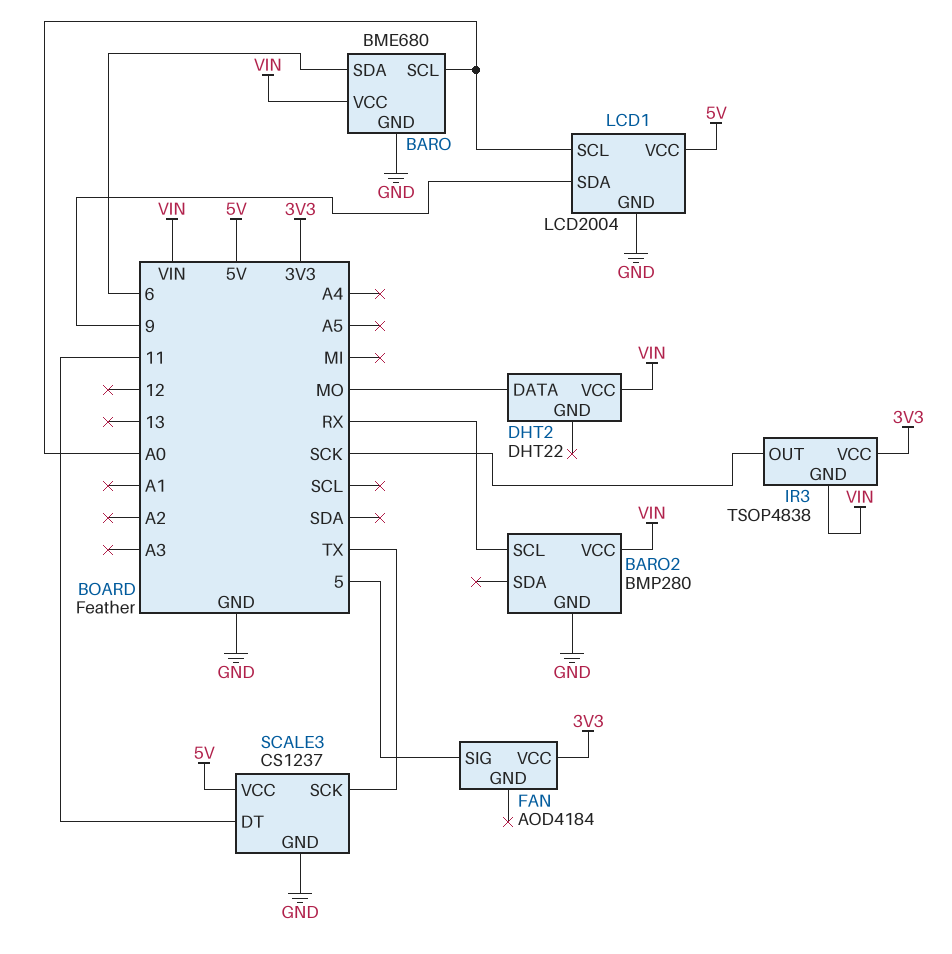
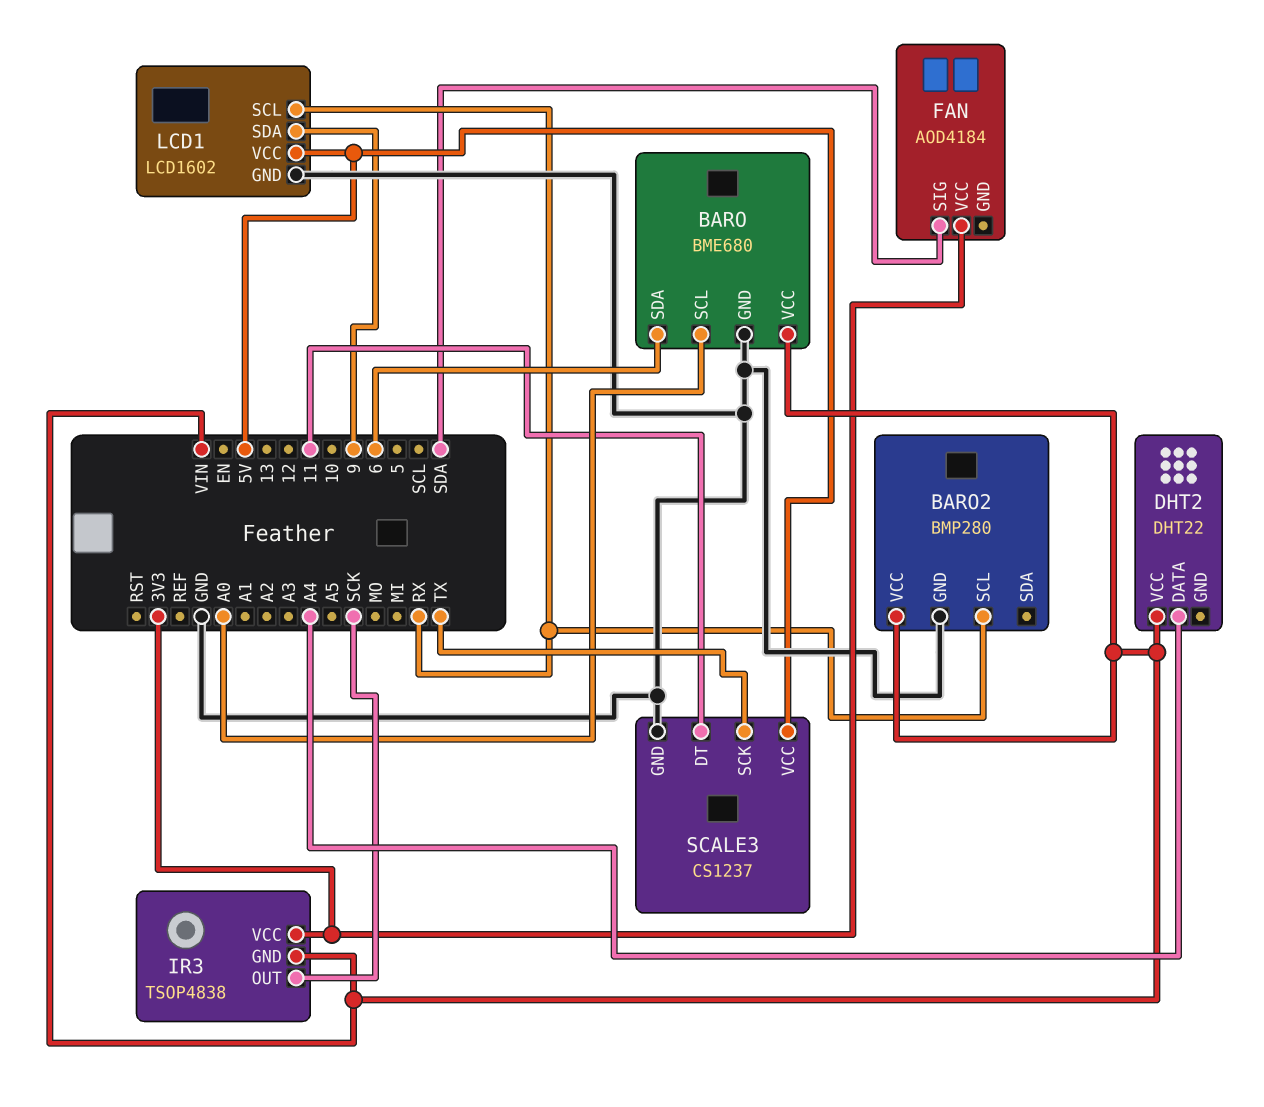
DHT2 pin DATA: MO -> A4
FAN pin SIG: 5 -> SDA
LCD1: LCD2004 -> LCD1602
LCD1 pin SCL: A0 -> RX

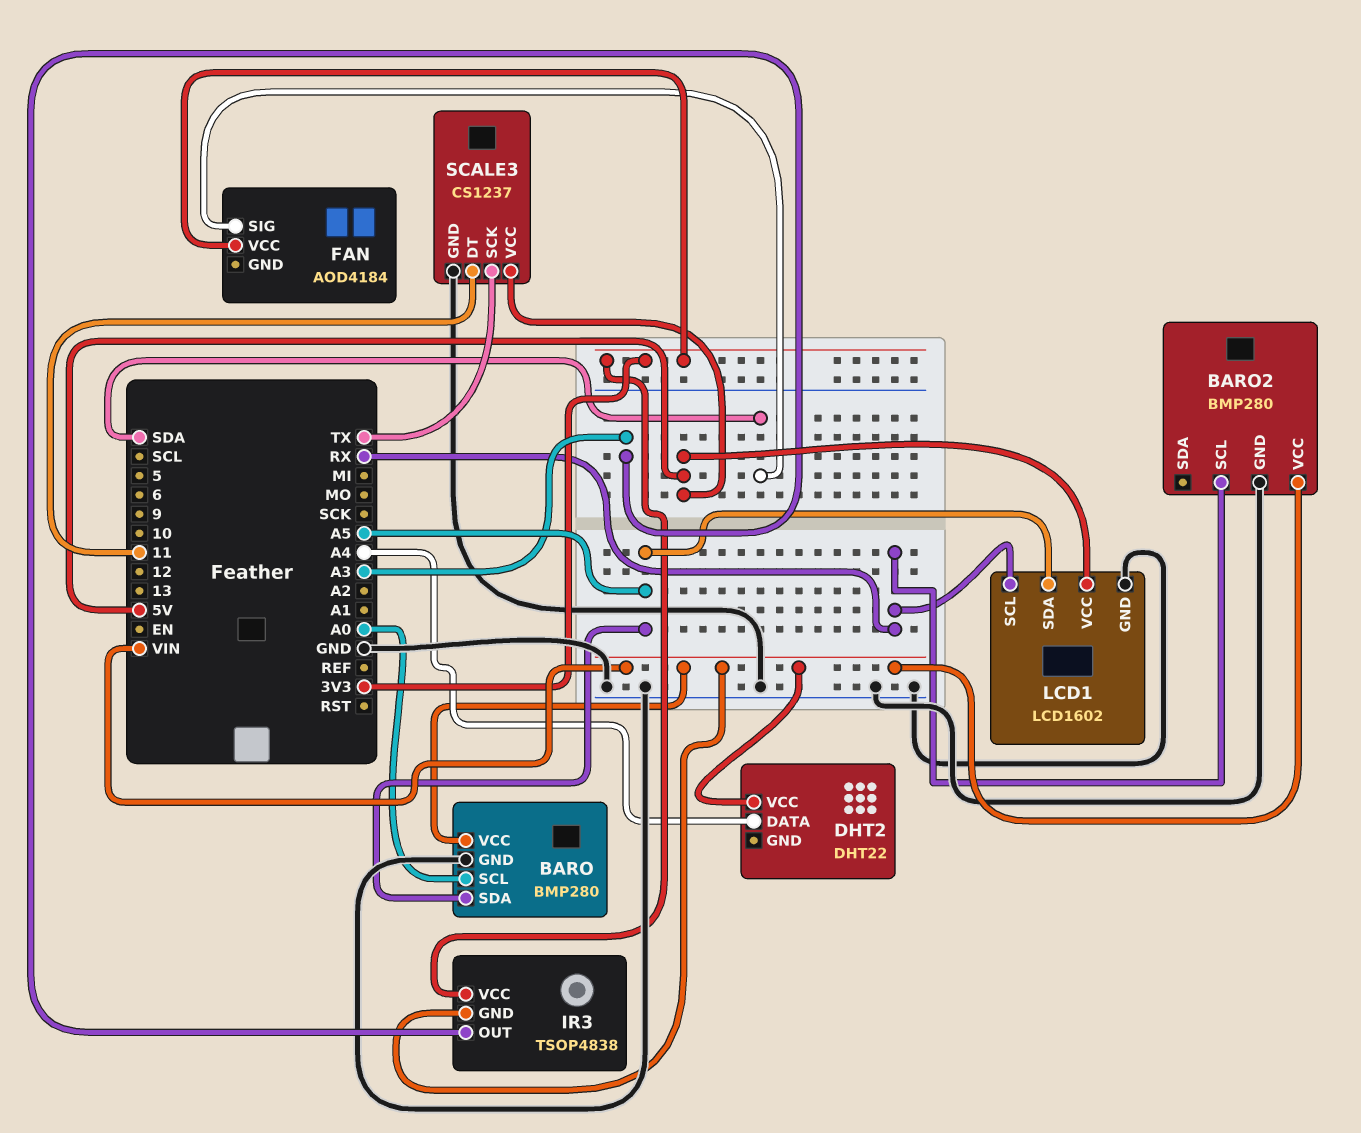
BARO: BME680 -> BMP280
BARO pin SDA: 6 -> A5
IR3 pin OUT: SCK -> A3
LCD1 pin SDA: 9 -> A5

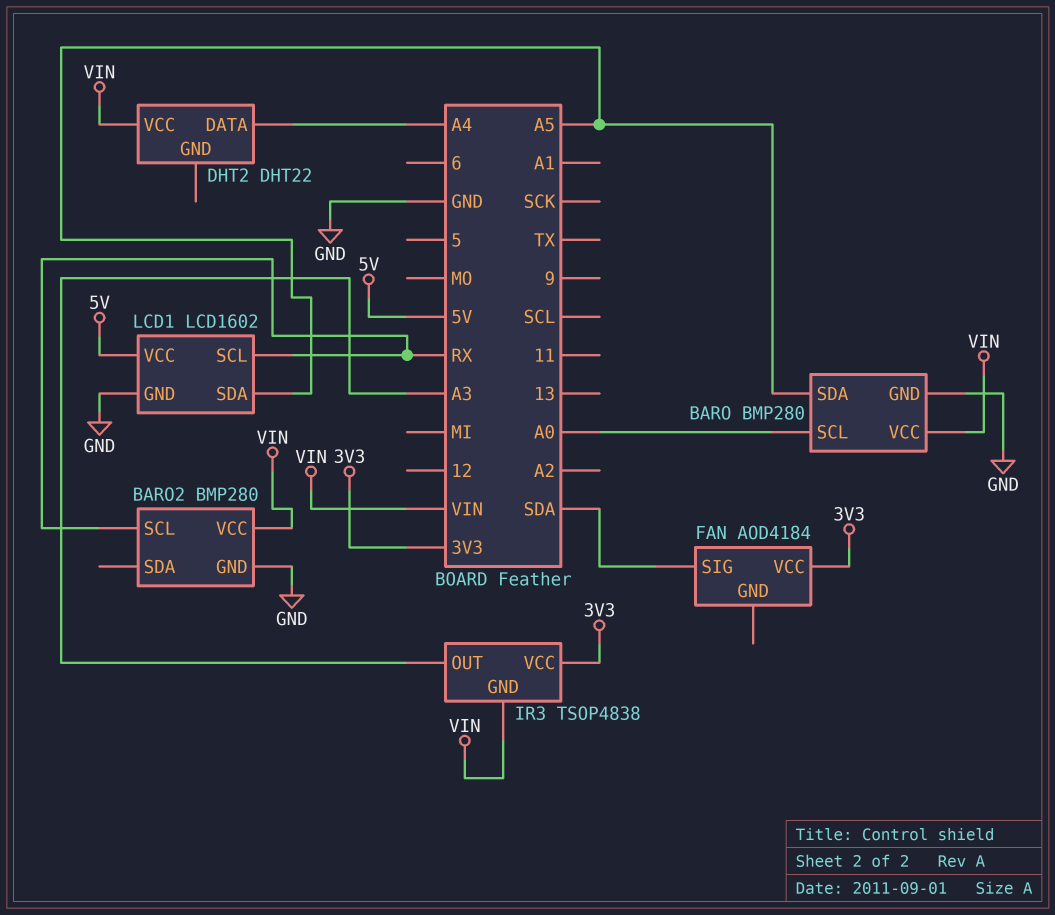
SCALE3: CS1237 -> none
SCALE3 pin DT: 11 -> none
SCALE3 pin GND: GND -> none
SCALE3 pin SCK: TX -> none
SCALE3 pin VCC: 5V -> none

